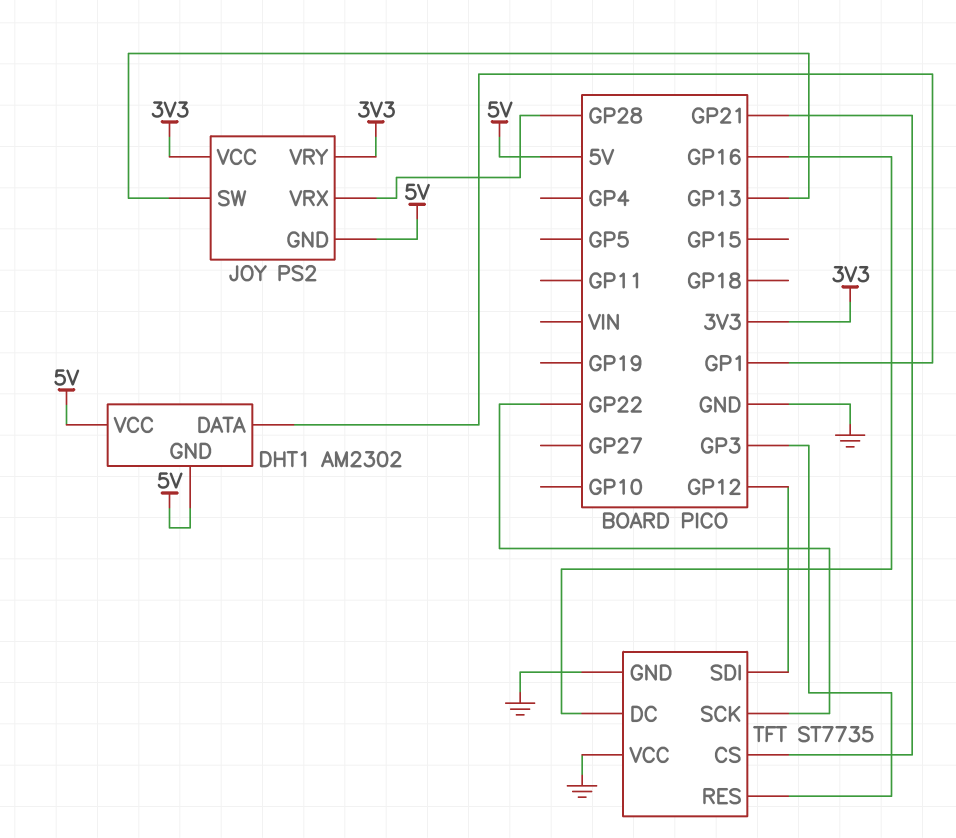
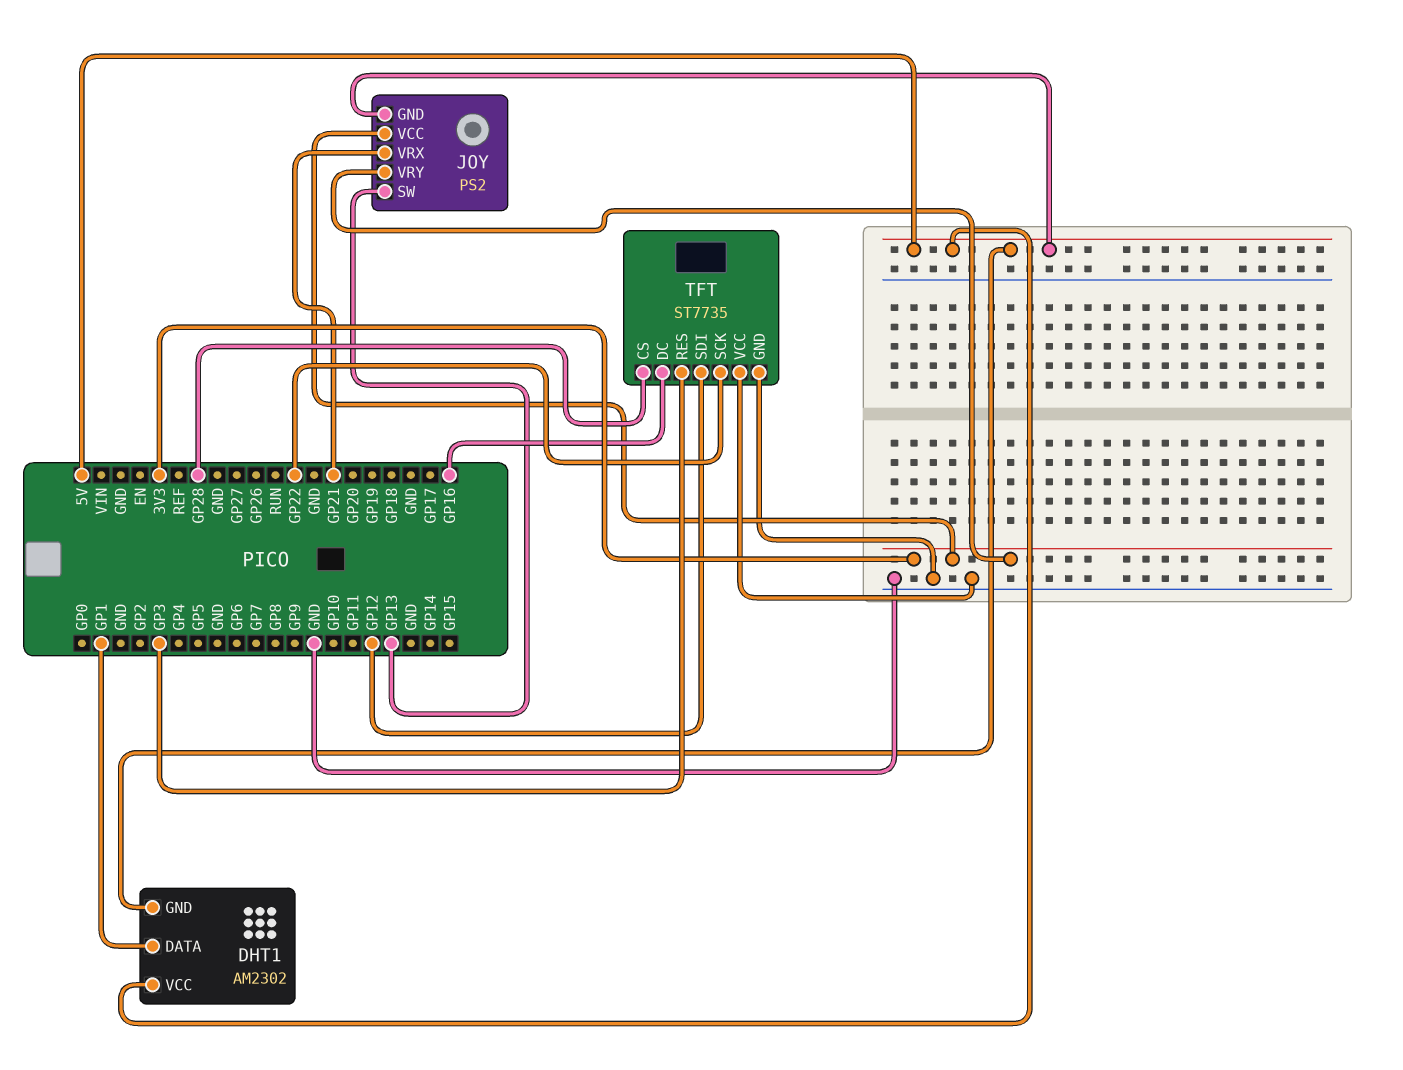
JOY pin VRX: GP28 -> GP21
TFT pin CS: GP21 -> GP28

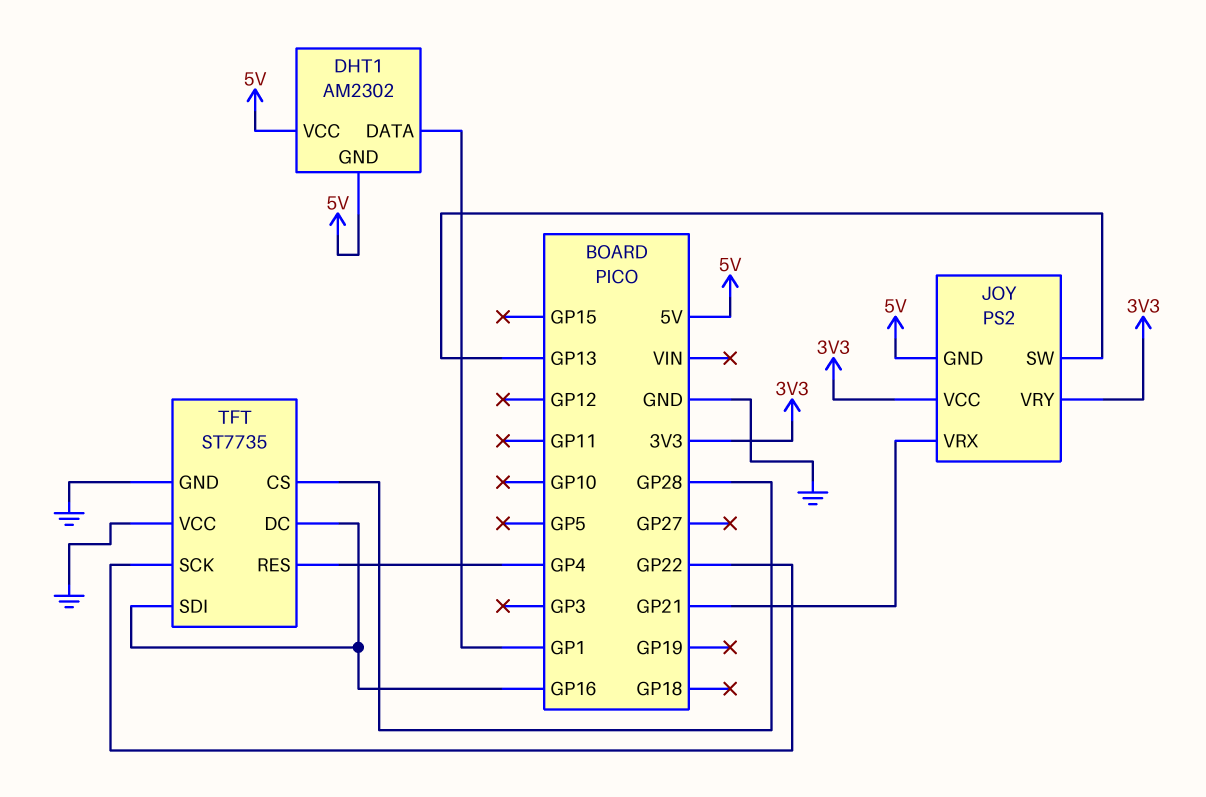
TFT pin RES: GP3 -> GP4
TFT pin SDI: GP12 -> GP16

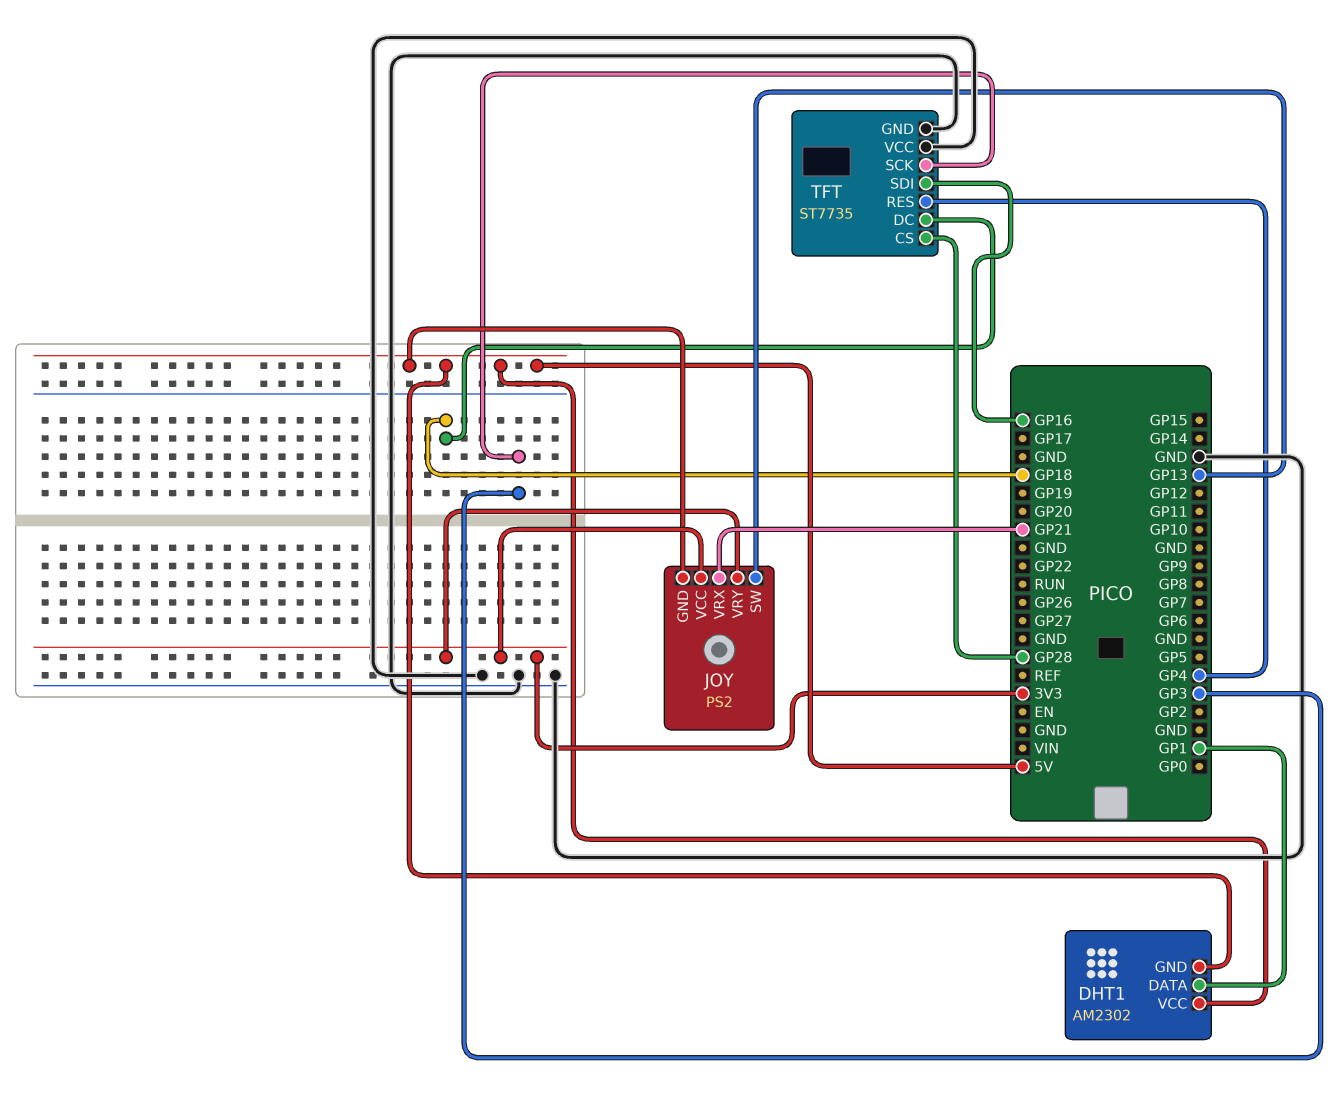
TFT pin DC: GP16 -> GP18
TFT pin SCK: GP22 -> GP3

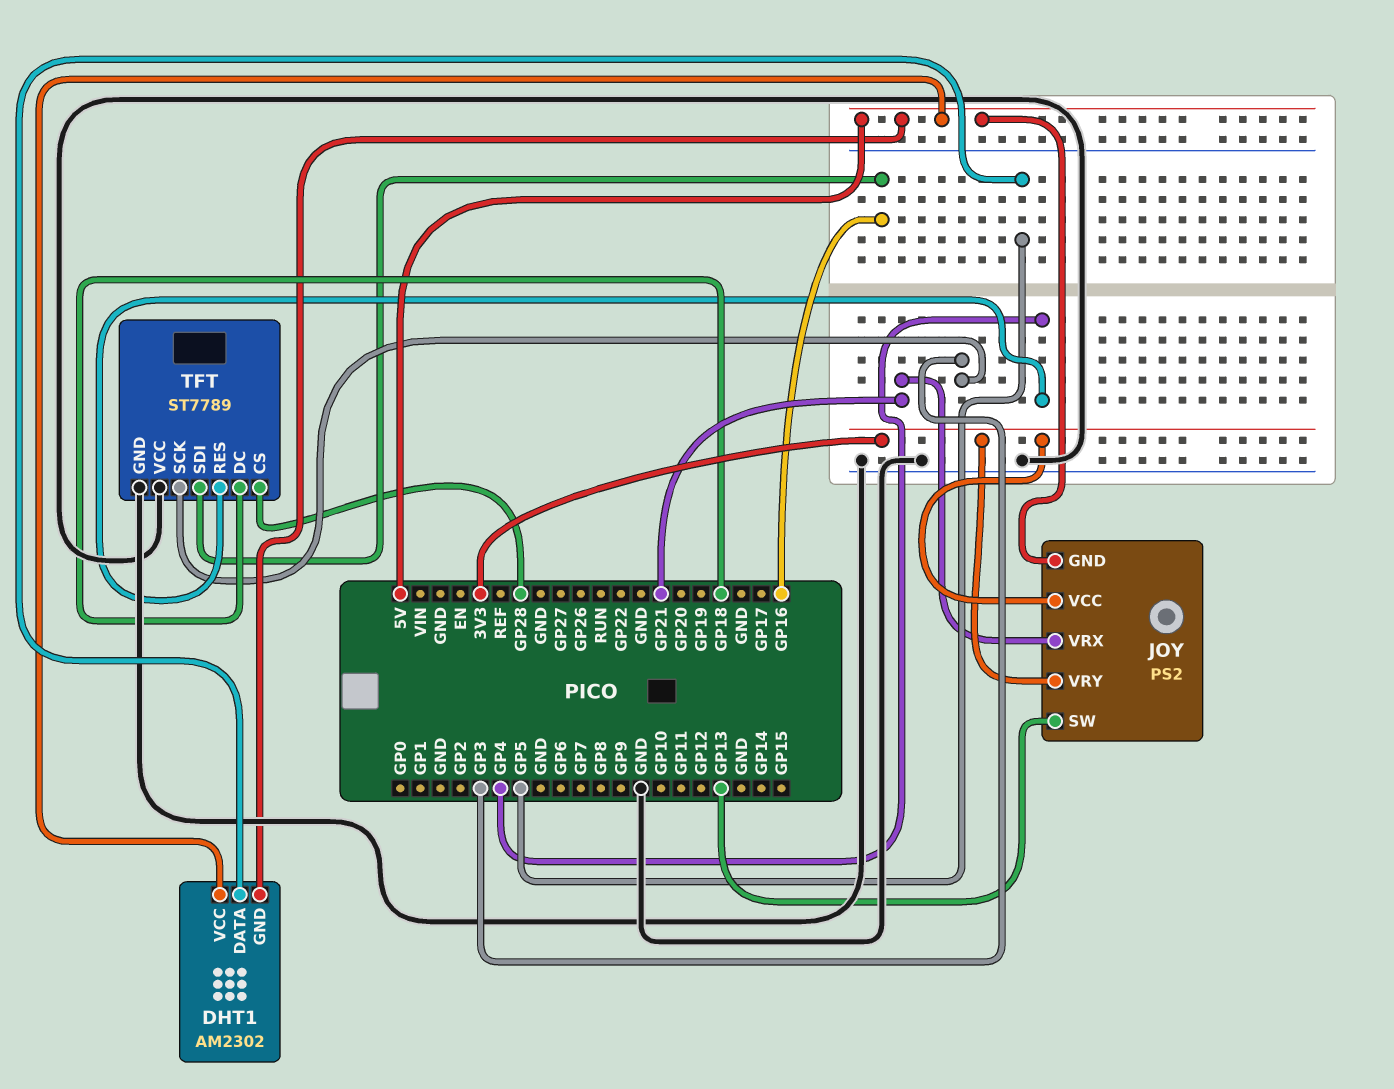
DHT1 pin DATA: GP1 -> GP5
TFT: ST7735 -> ST7789

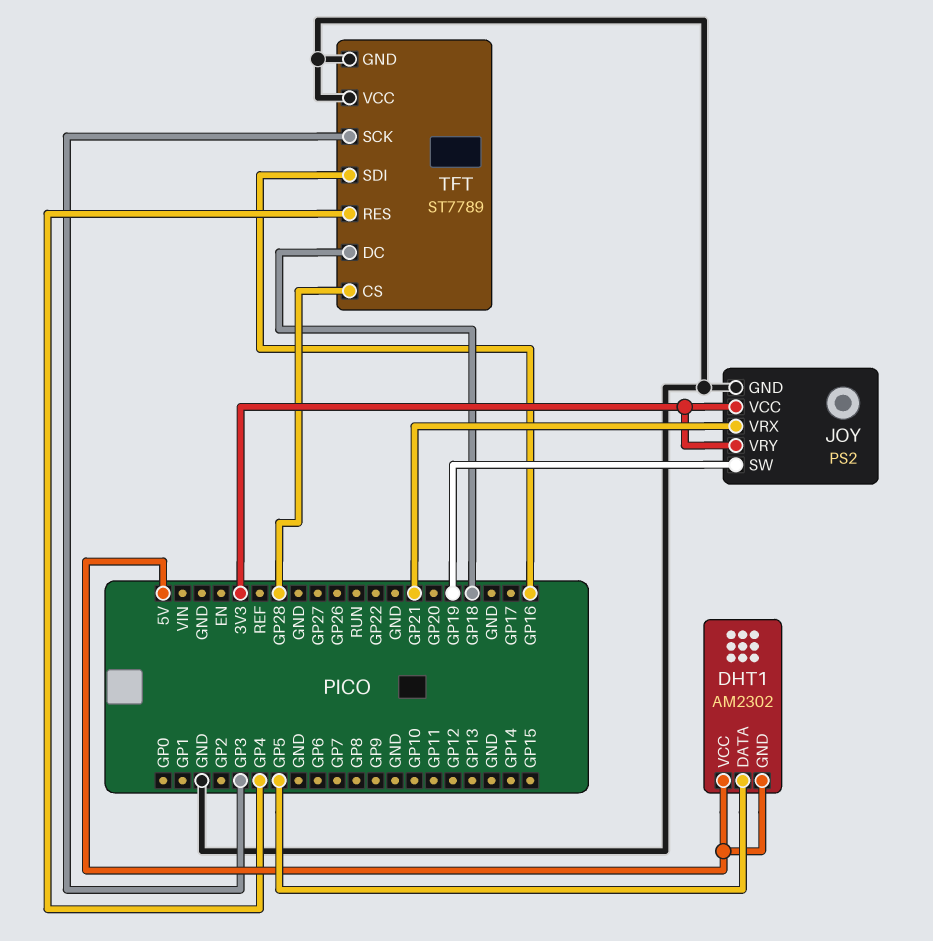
JOY pin GND: 5V -> GND
JOY pin SW: GP13 -> GP19

